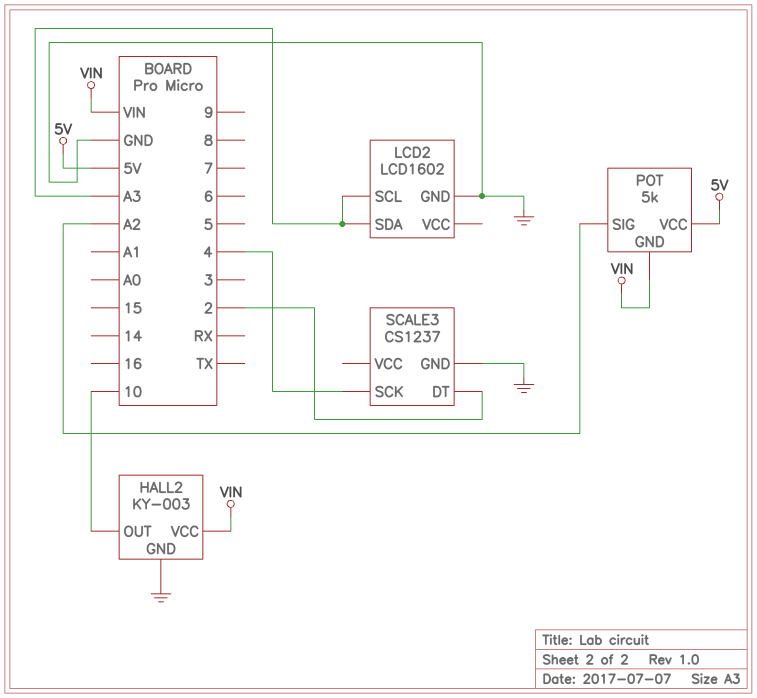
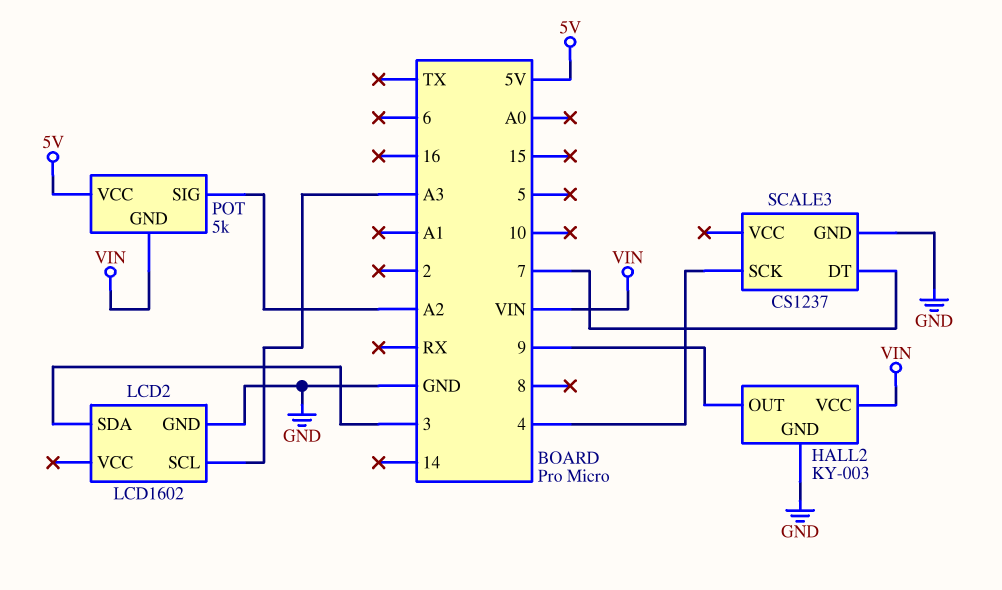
HALL2 pin OUT: 10 -> 9
LCD2 pin SDA: A3 -> 3
SCALE3 pin DT: 2 -> 7

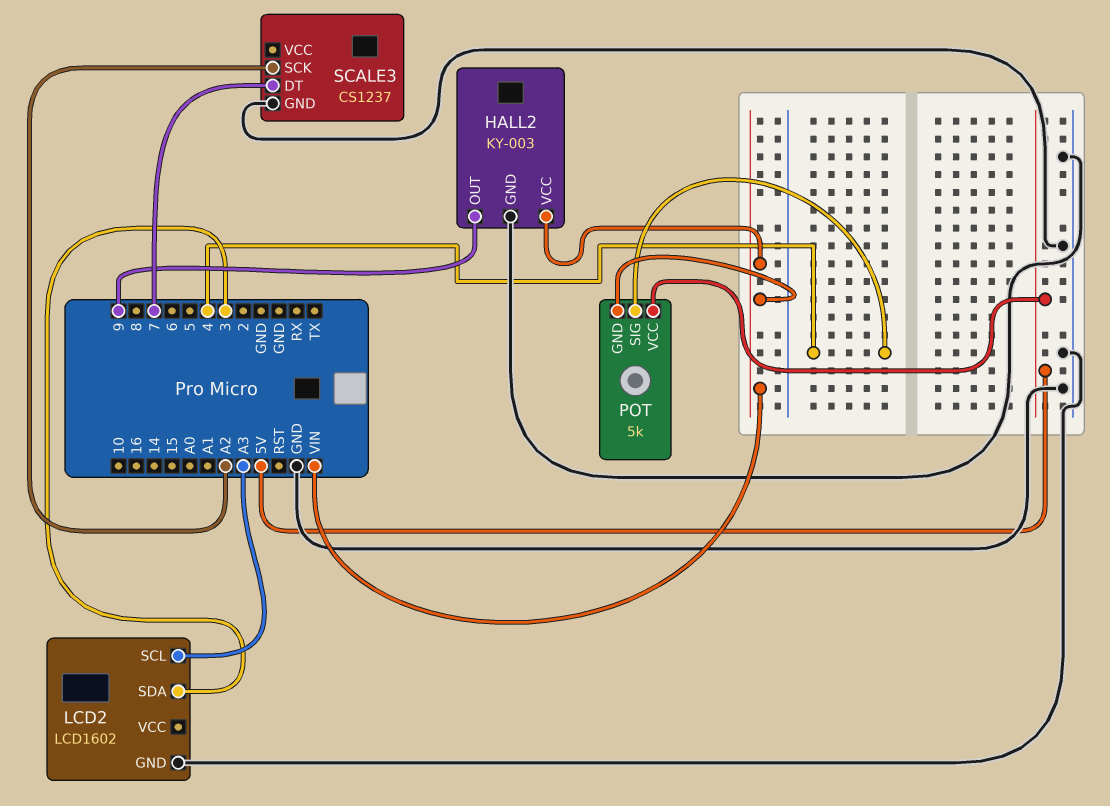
POT pin SIG: A2 -> 4
SCALE3 pin SCK: 4 -> A2

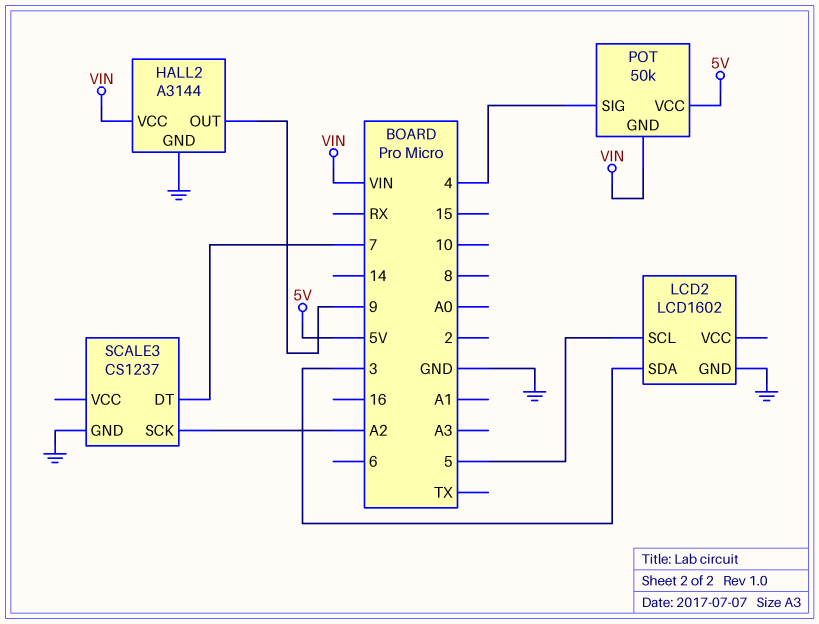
HALL2: KY-003 -> A3144
LCD2 pin SCL: A3 -> 5
POT: 5k -> 50k

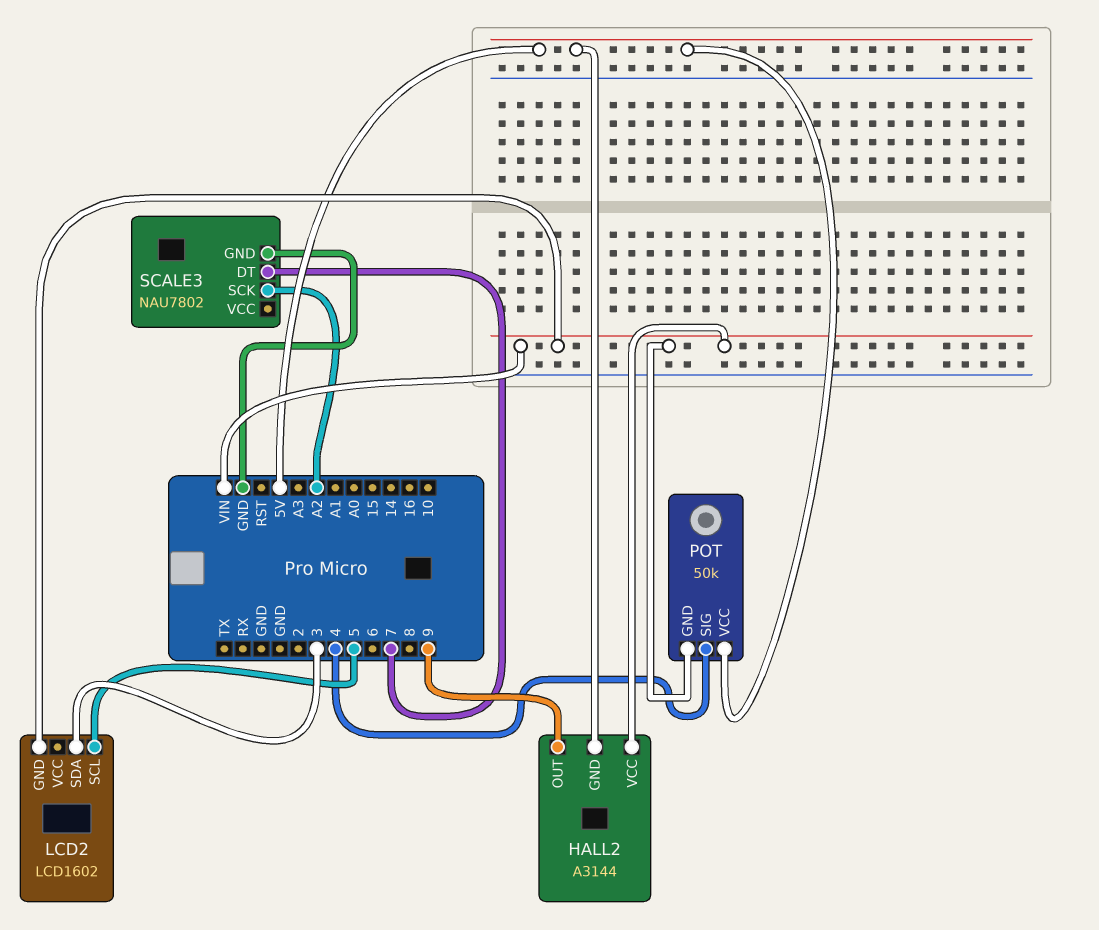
HALL2 pin GND: GND -> 5V
LCD2 pin GND: GND -> VIN
SCALE3: CS1237 -> NAU7802

